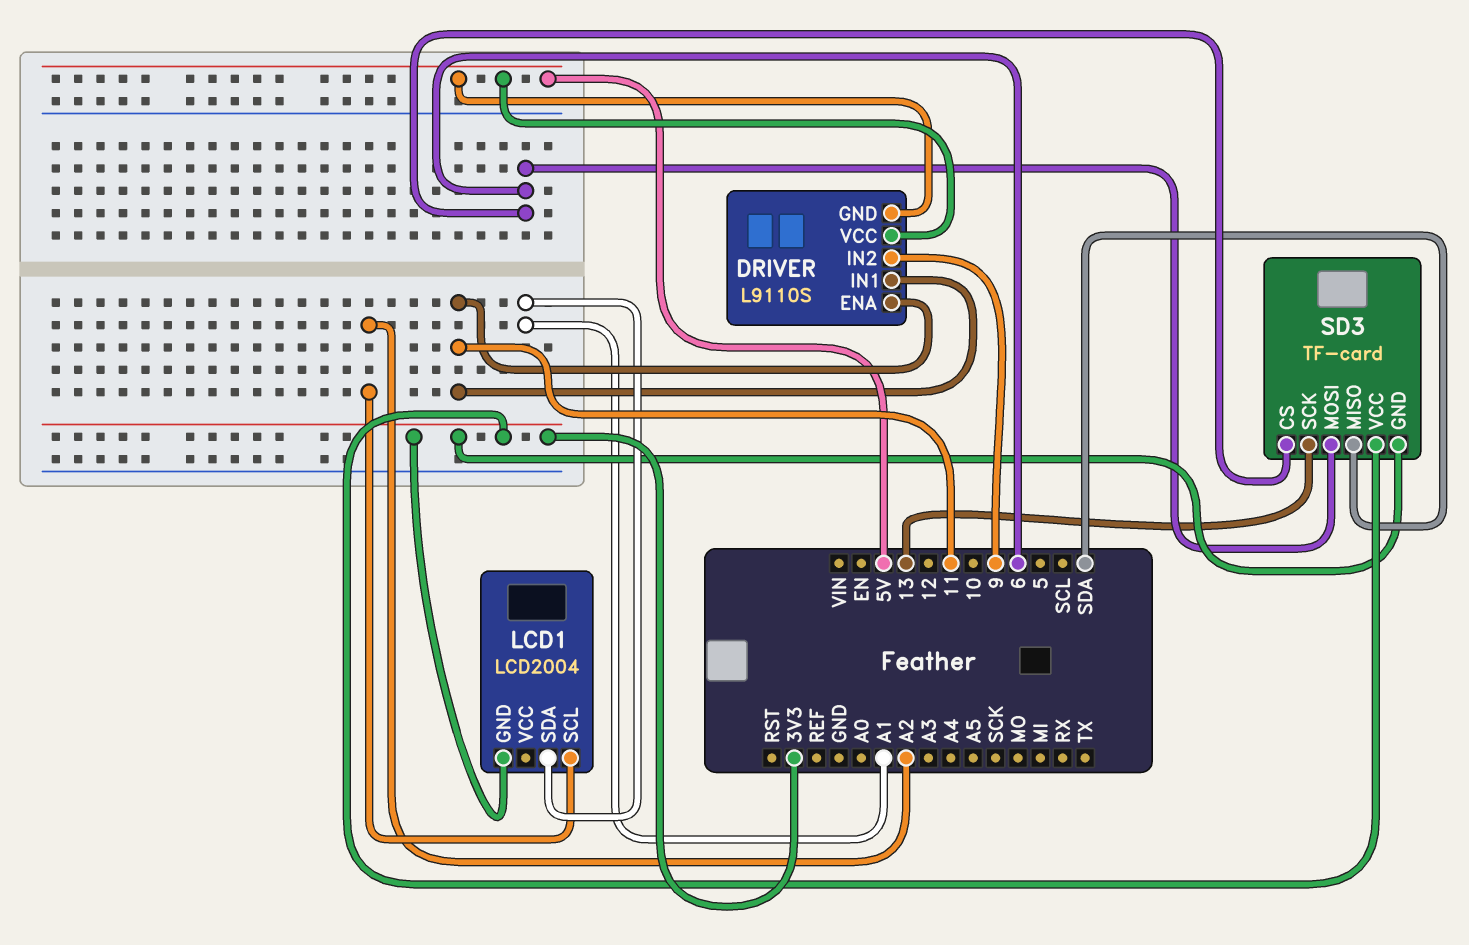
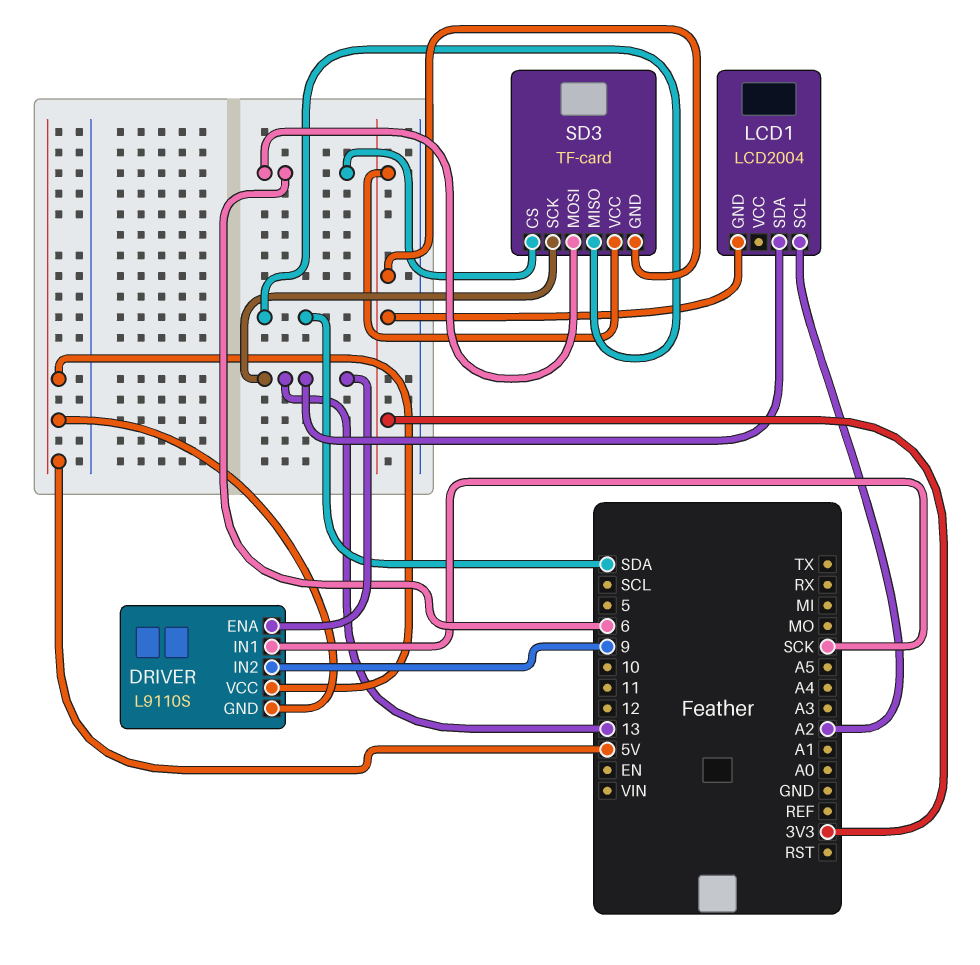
DRIVER pin ENA: 11 -> 13
DRIVER pin IN1: 11 -> SCK
LCD1 pin SDA: A1 -> 13

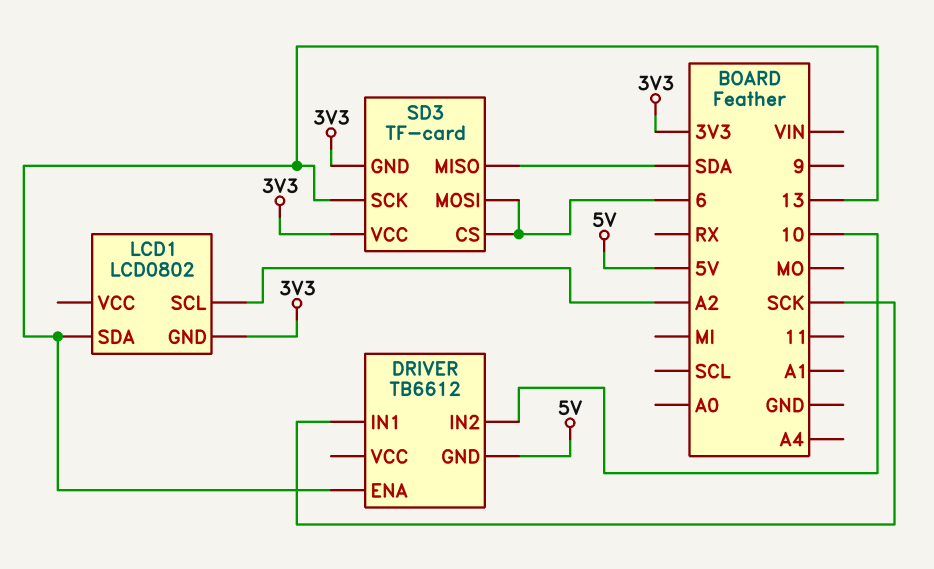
DRIVER: L9110S -> TB6612
DRIVER pin IN2: 9 -> 10
DRIVER pin VCC: 5V -> none
LCD1: LCD2004 -> LCD0802

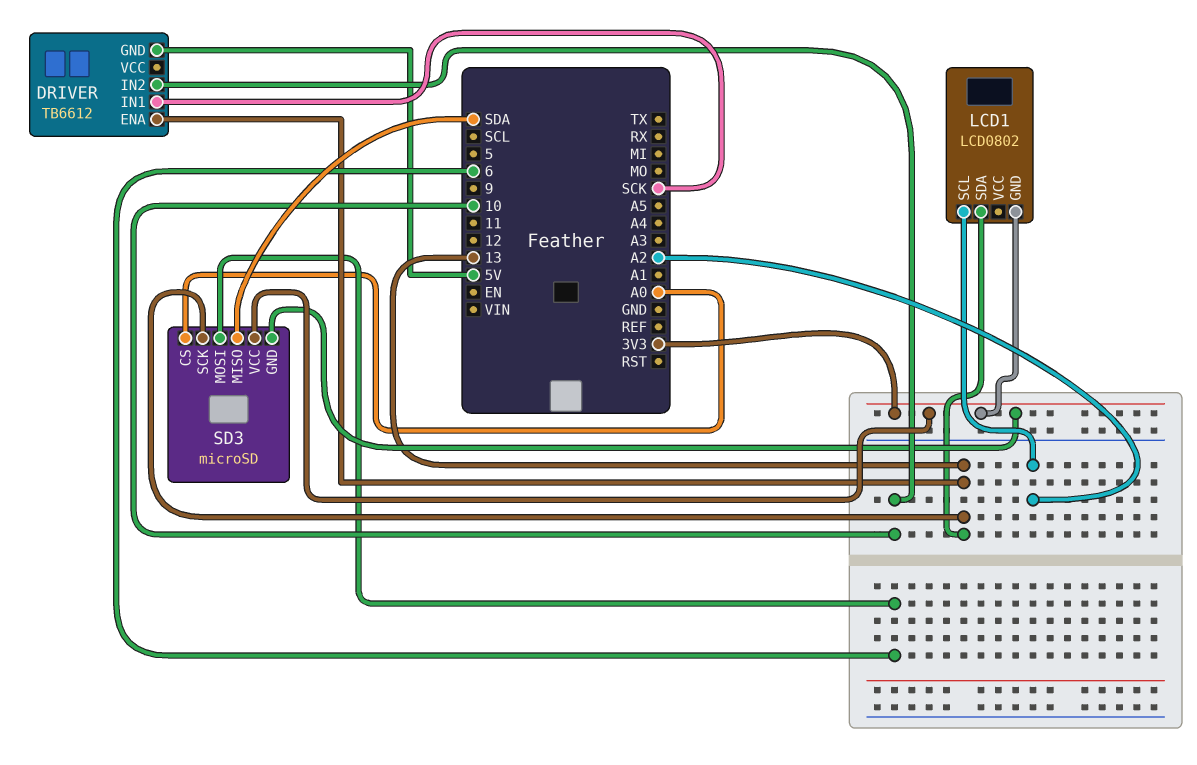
SD3: TF-card -> microSD
SD3 pin CS: 6 -> A0

